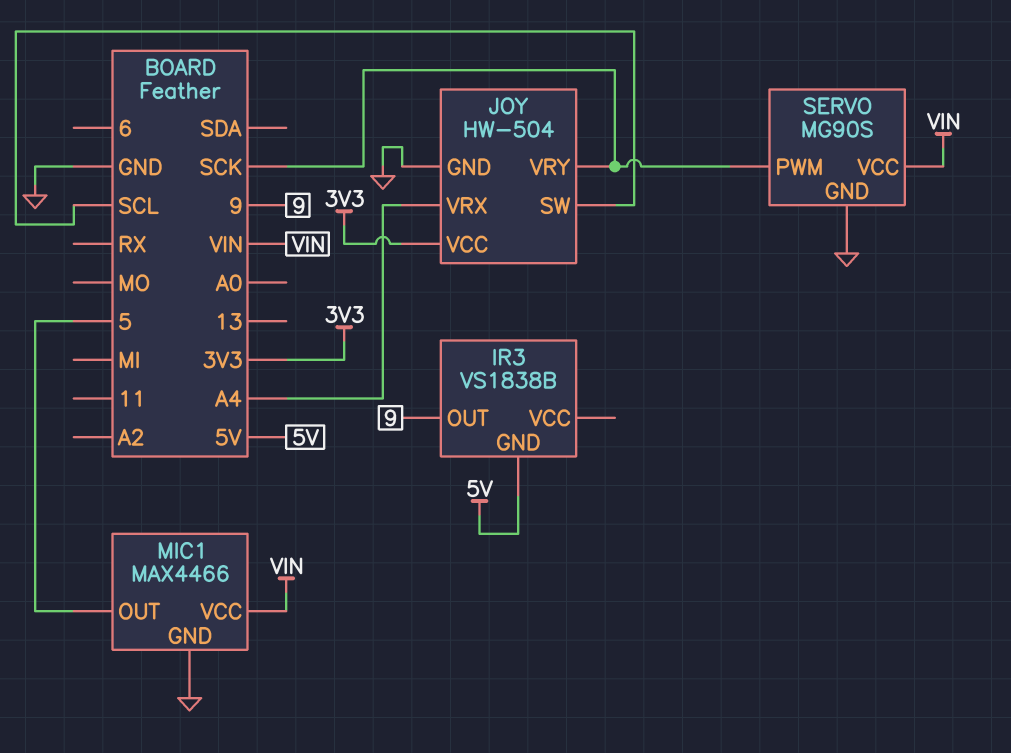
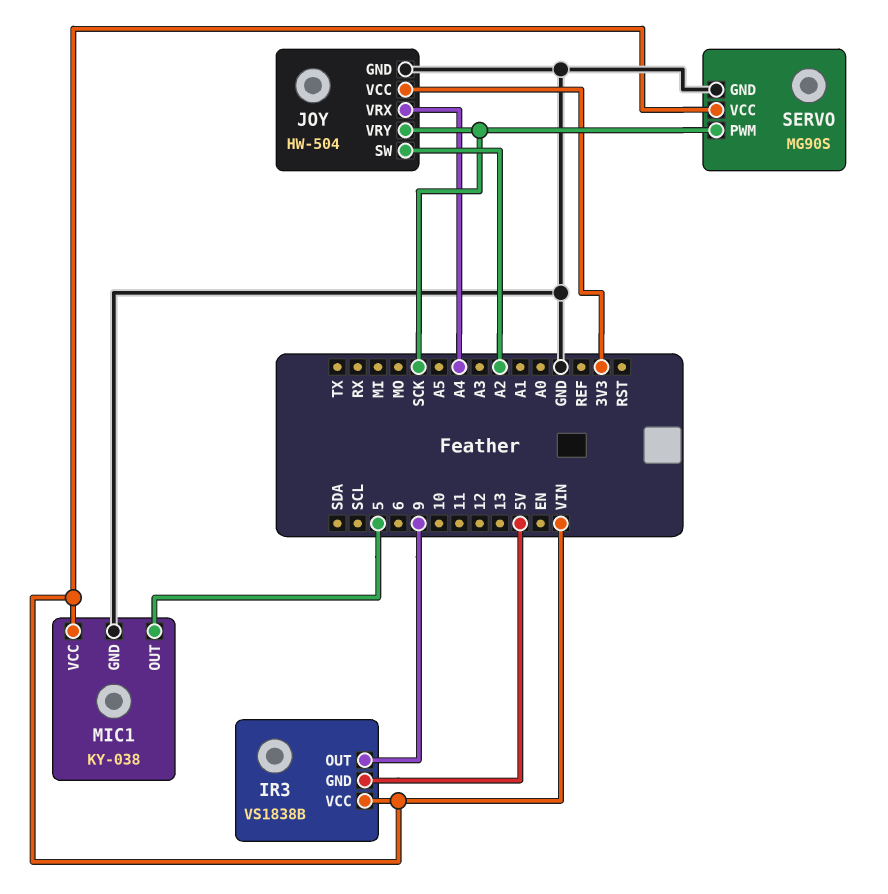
IR3 pin VCC: none -> VIN
JOY pin SW: SCL -> A2
MIC1: MAX4466 -> KY-038

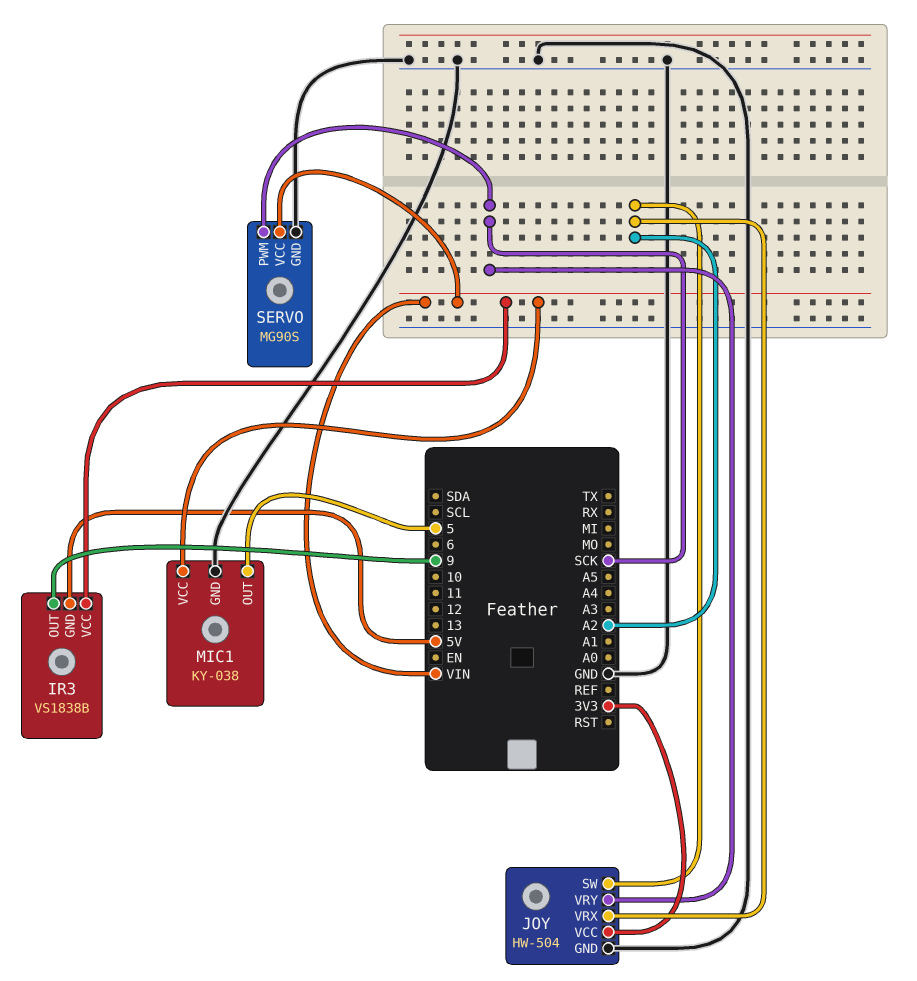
JOY pin VRX: A4 -> A2

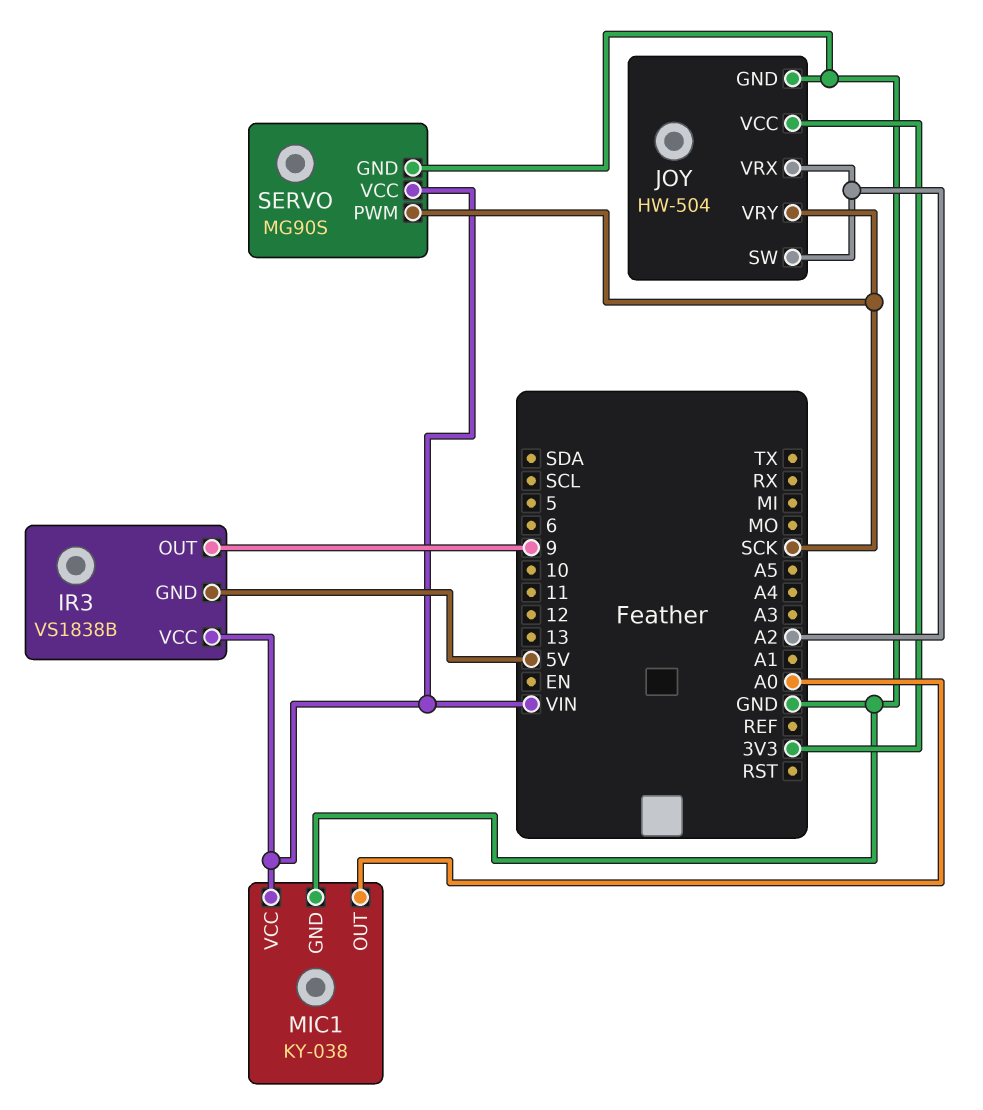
MIC1 pin OUT: 5 -> A0

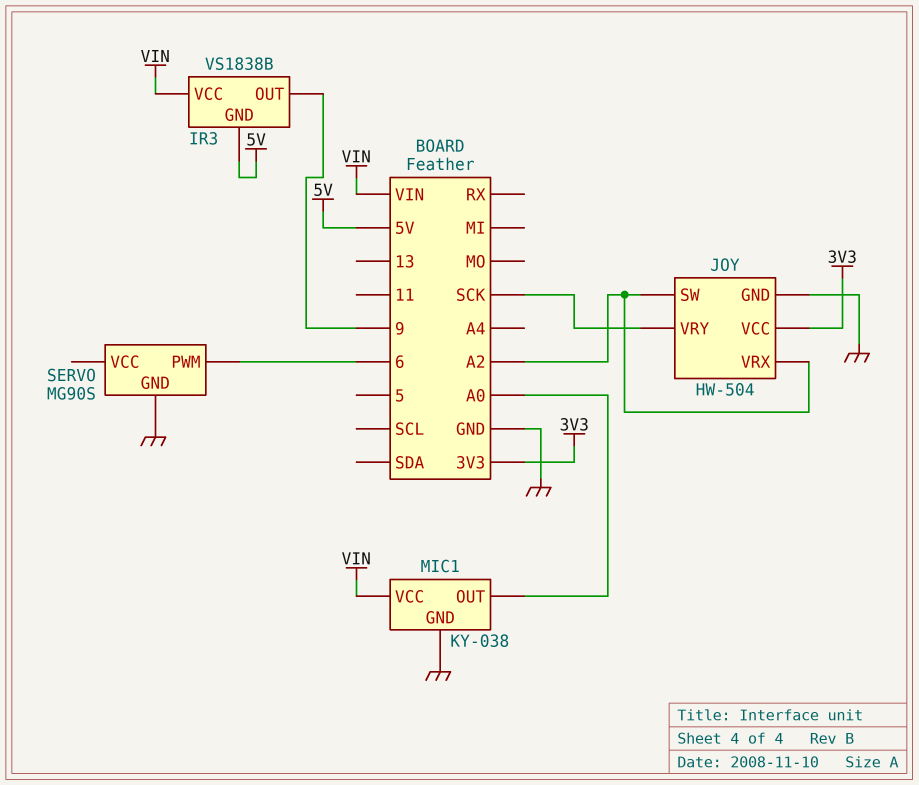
SERVO pin PWM: SCK -> 6
SERVO pin VCC: VIN -> none

